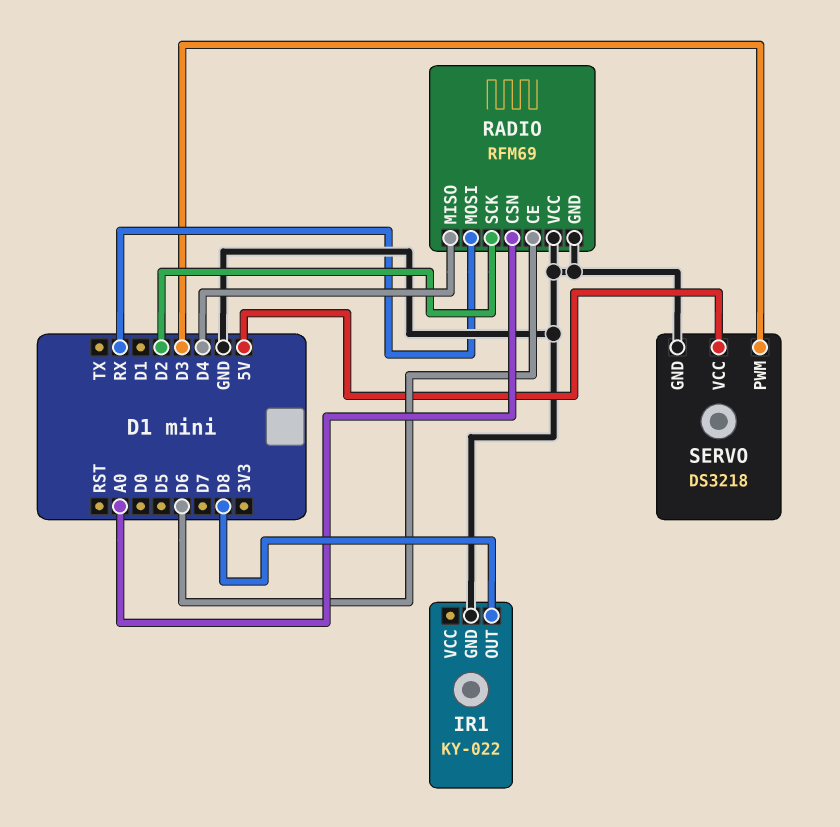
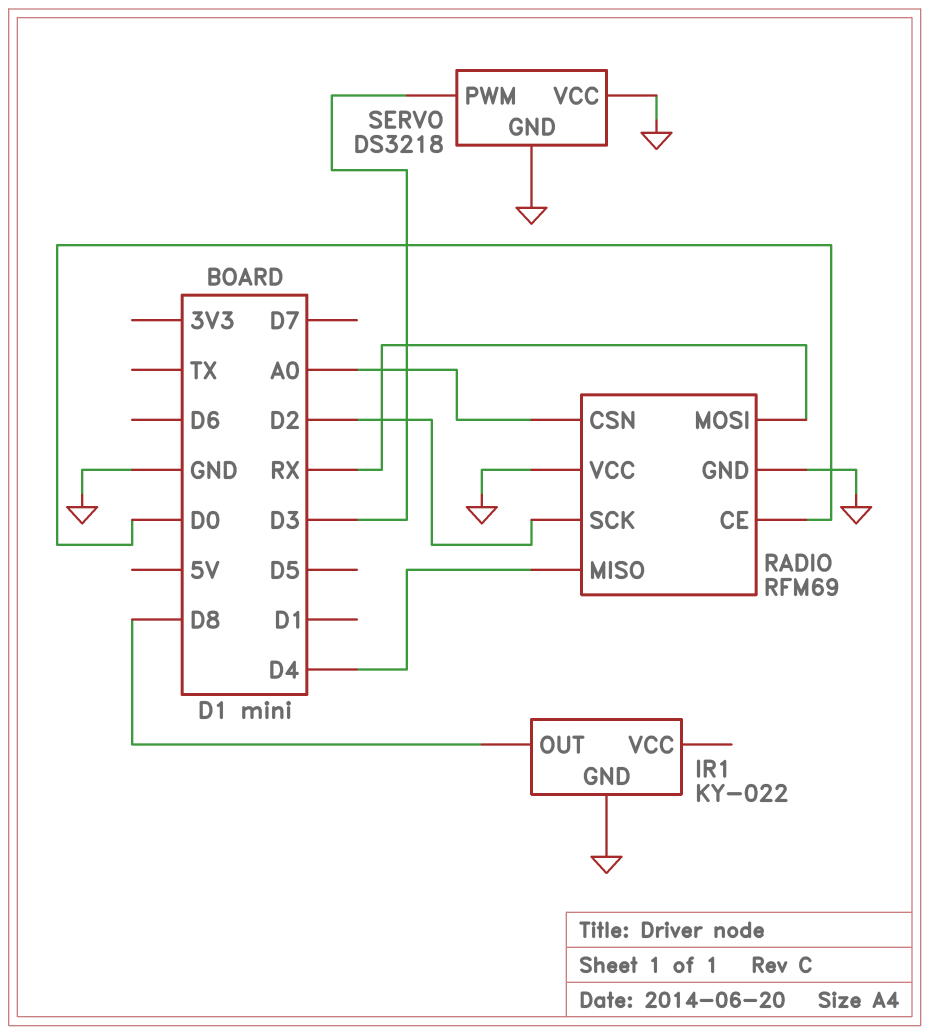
RADIO pin CE: D6 -> D0
SERVO pin VCC: 5V -> GND

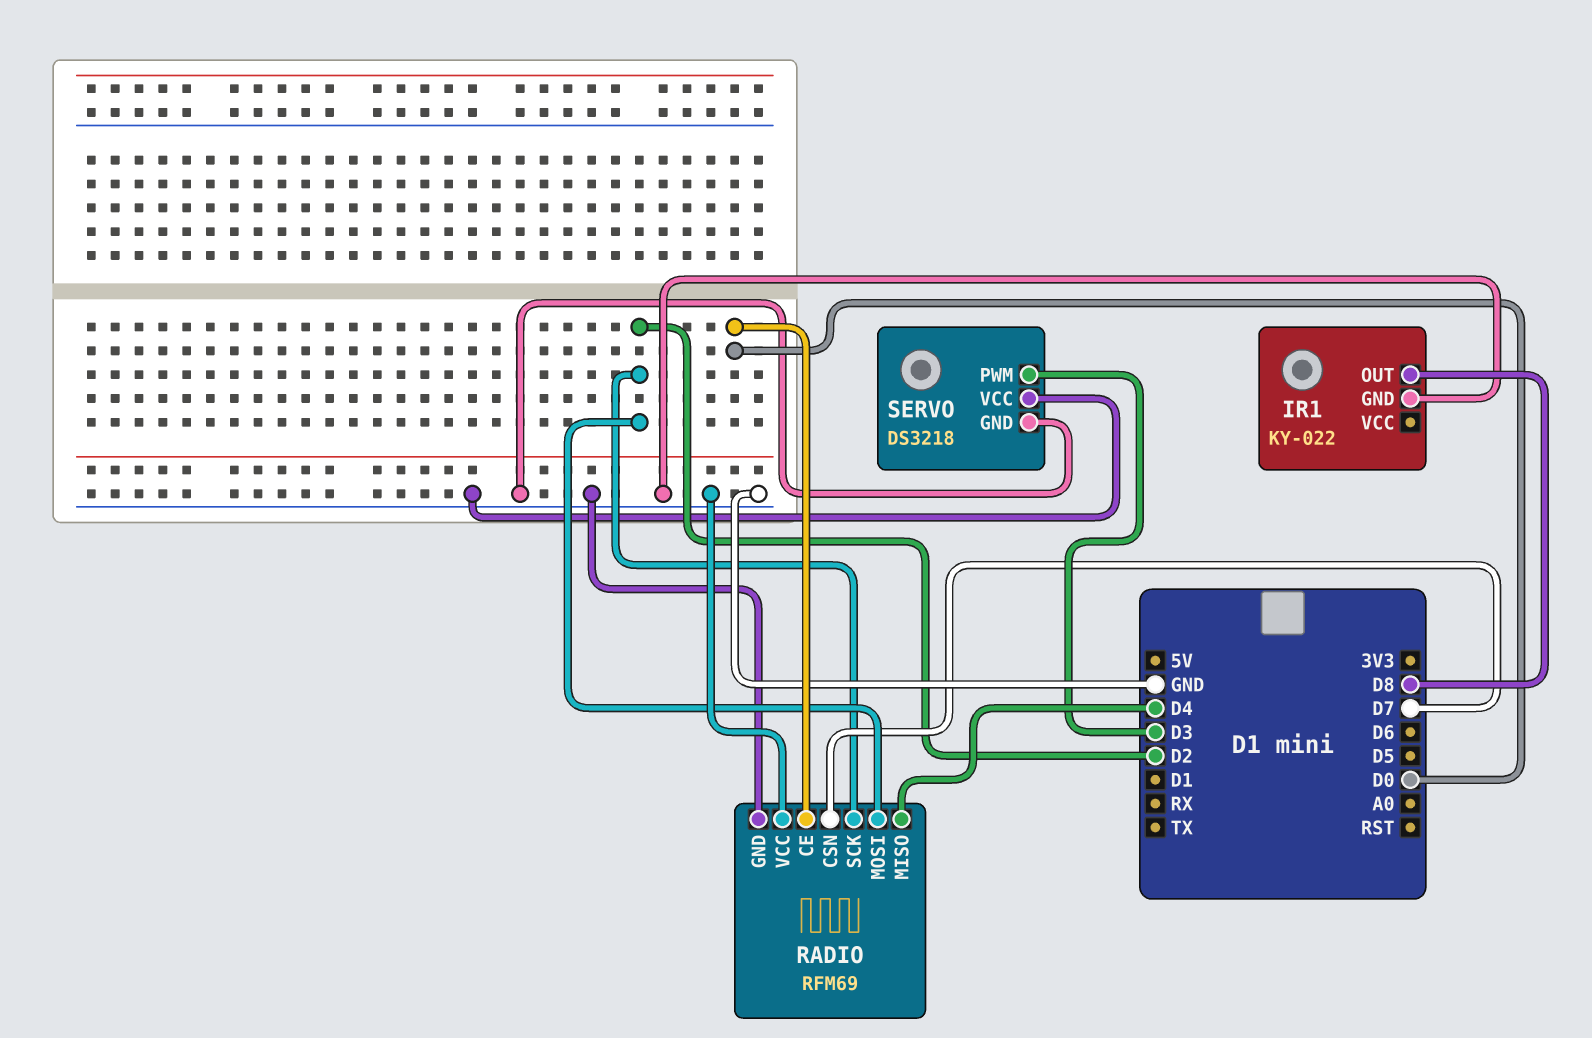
RADIO pin CSN: A0 -> D7
RADIO pin MOSI: RX -> D2

